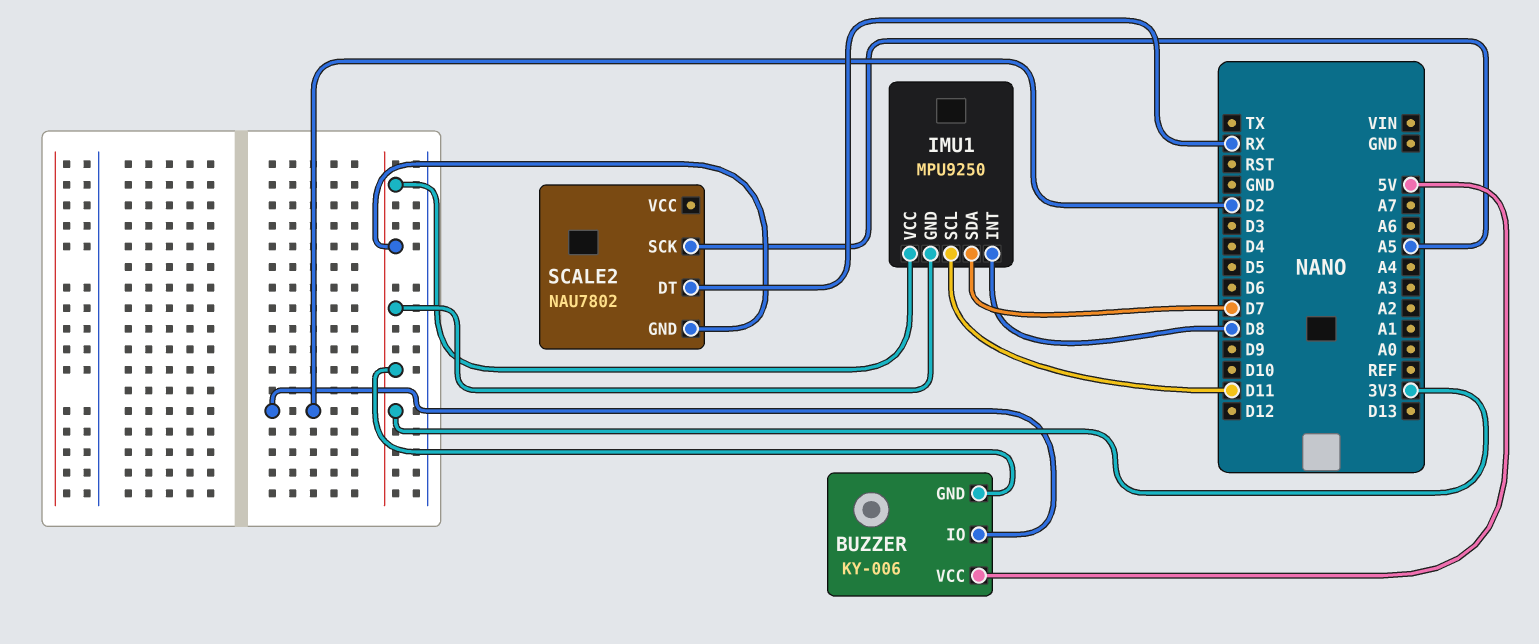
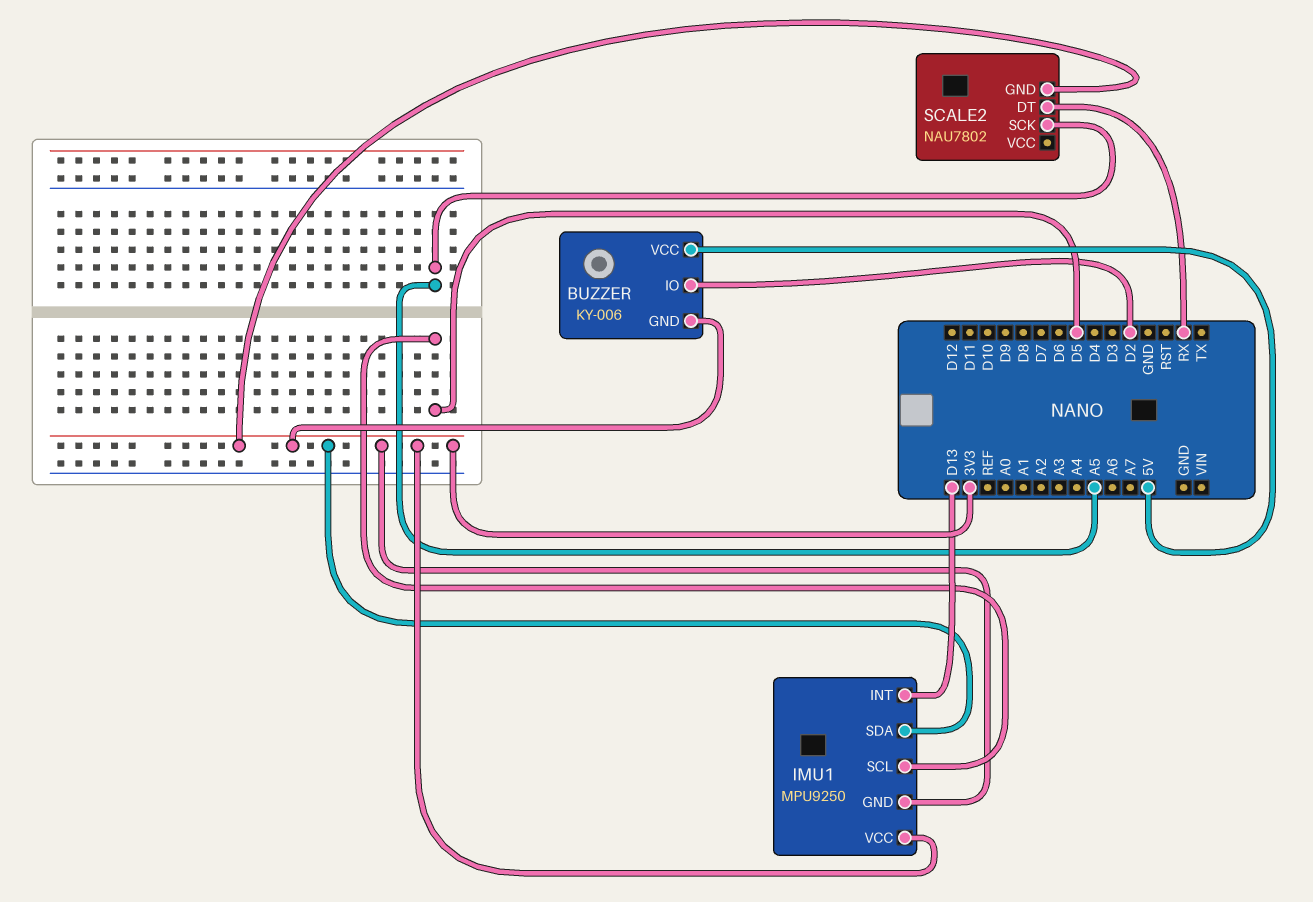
IMU1 pin INT: D8 -> D13
IMU1 pin SCL: D11 -> D5
IMU1 pin SDA: D7 -> 3V3

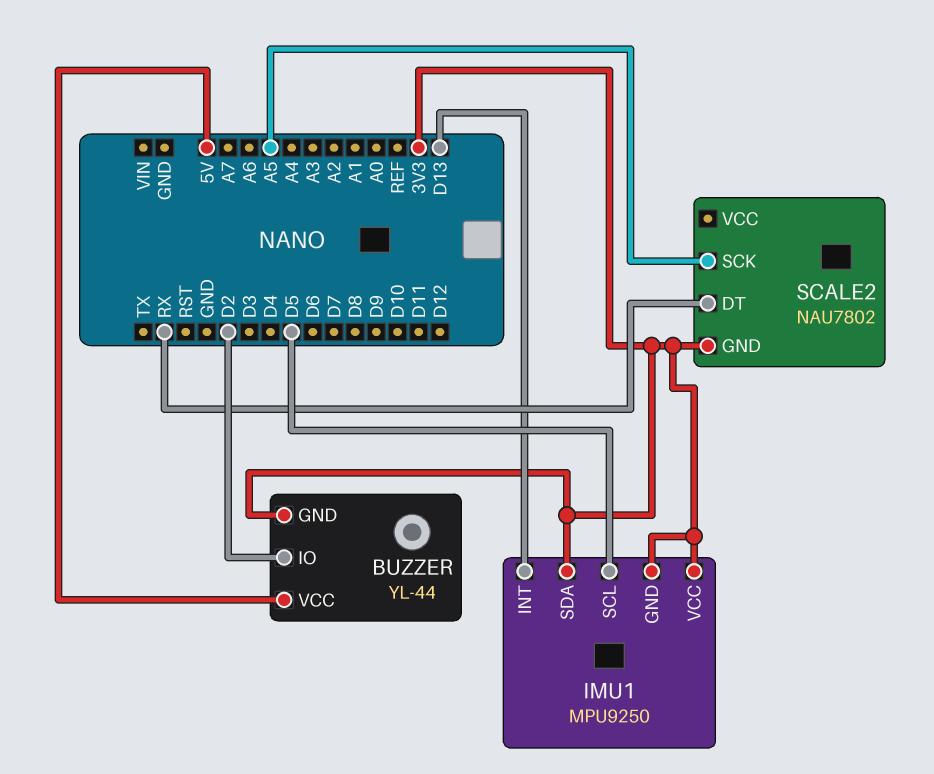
BUZZER: KY-006 -> YL-44

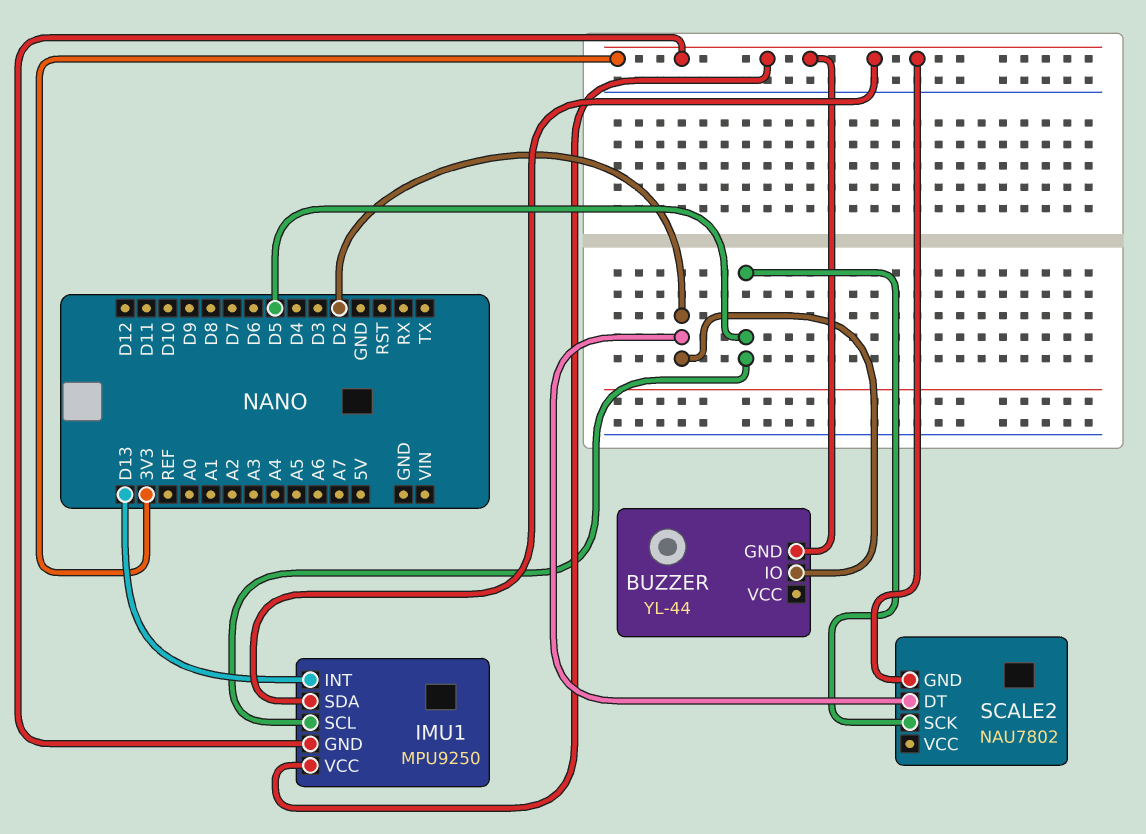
BUZZER pin VCC: 5V -> none
SCALE2 pin DT: RX -> D2
SCALE2 pin SCK: A5 -> D5

